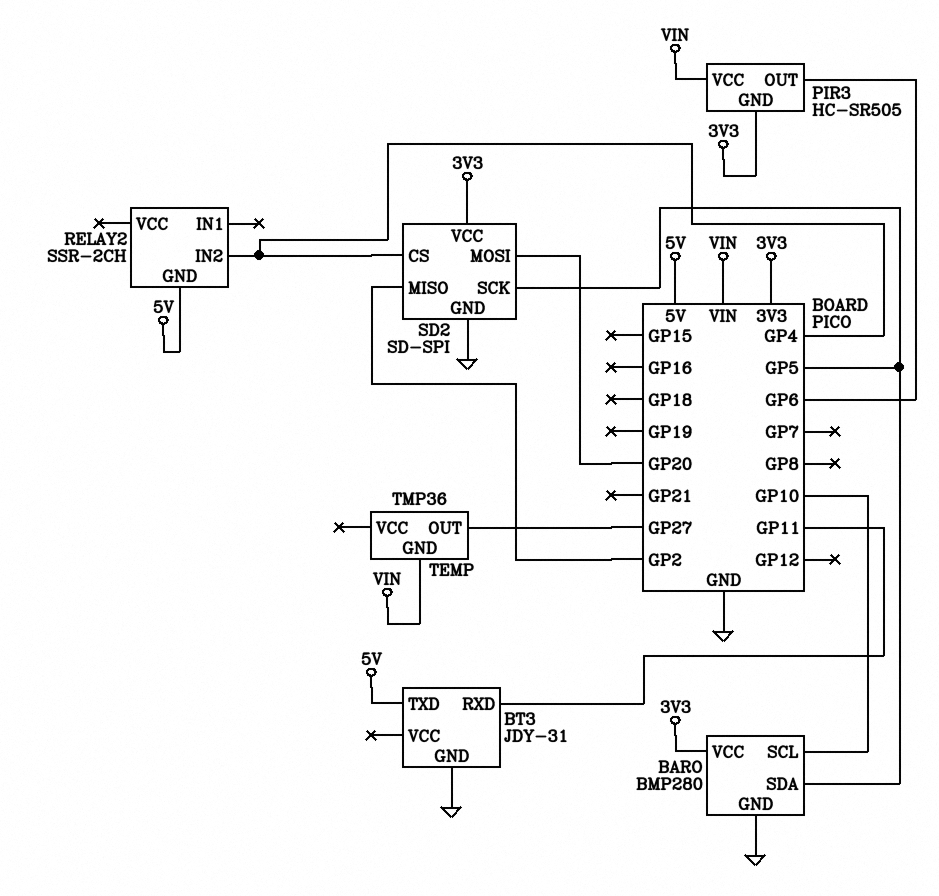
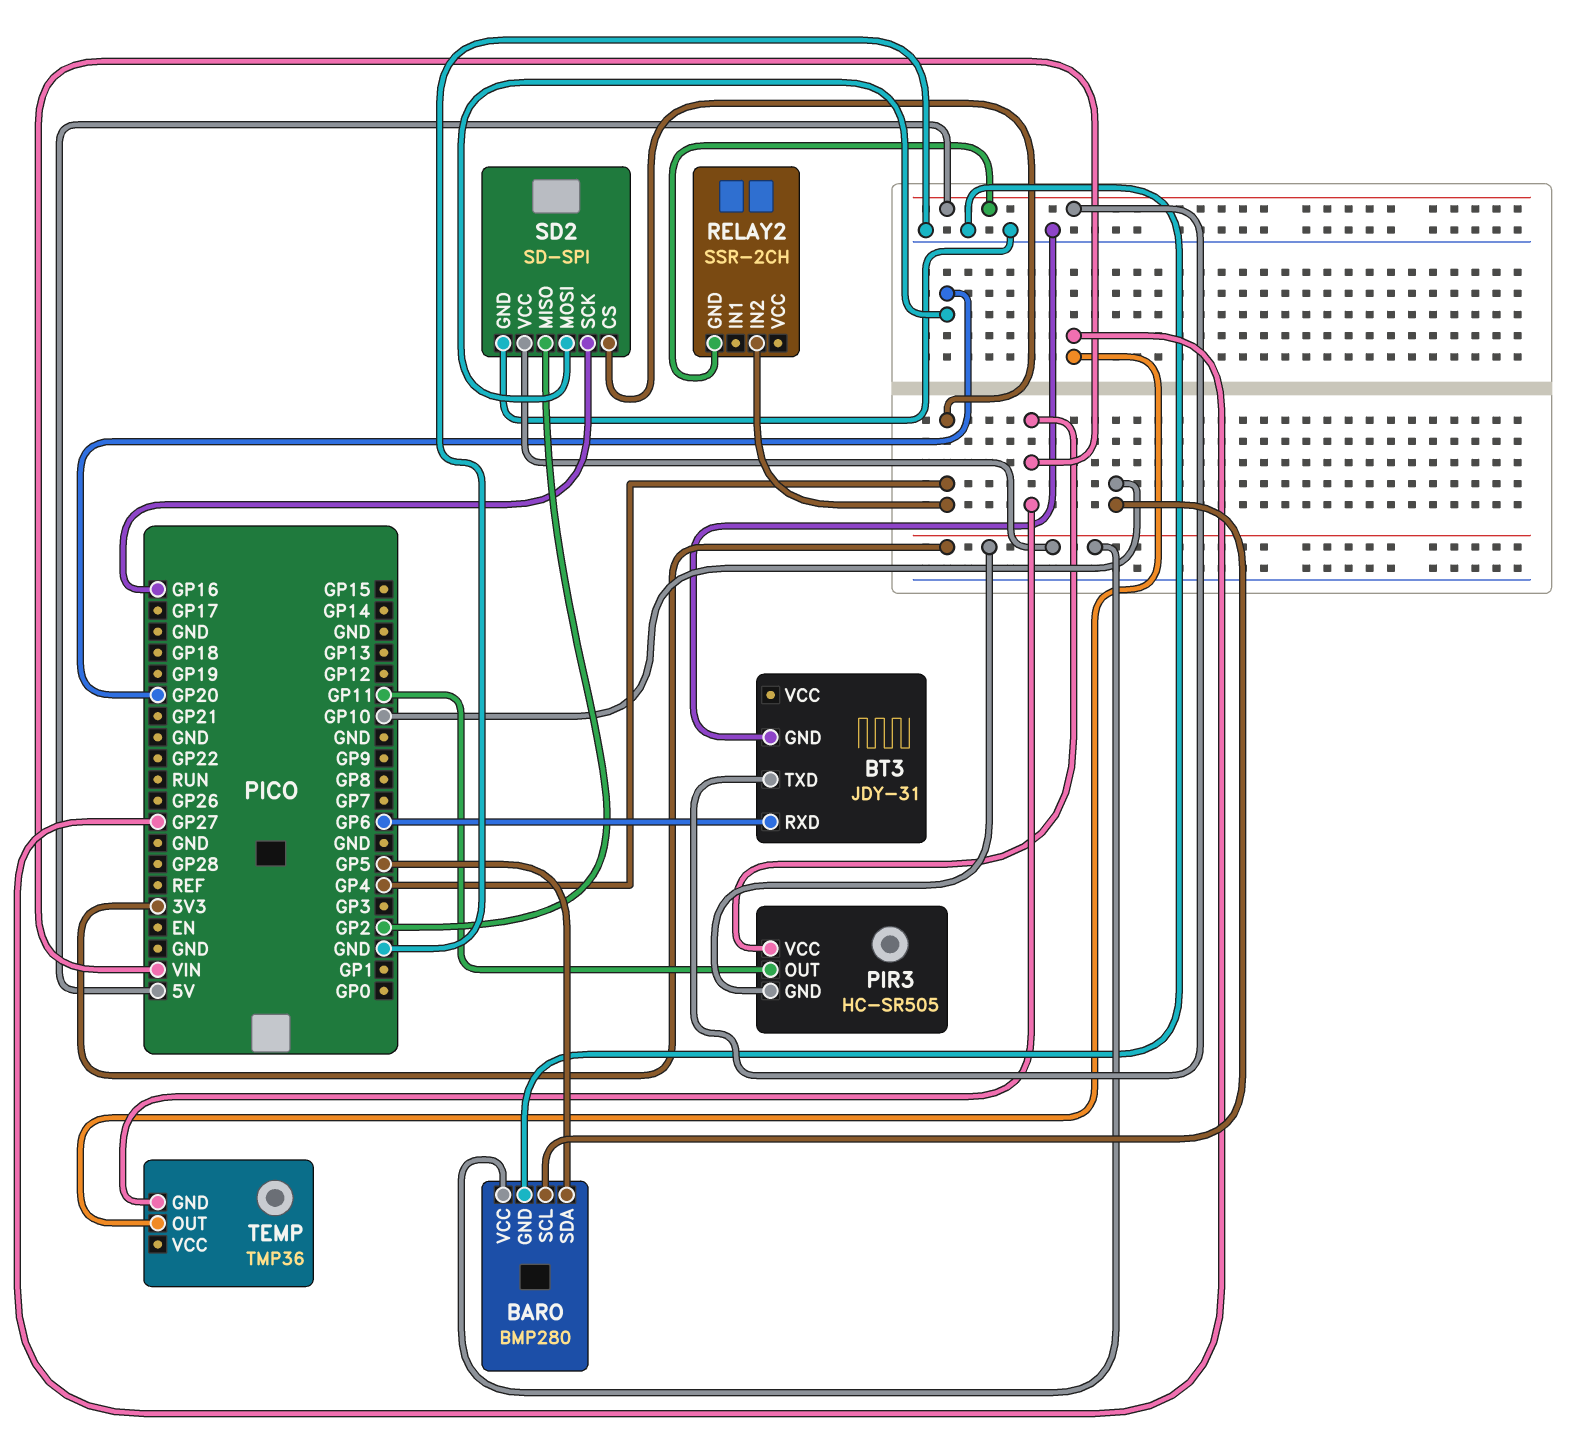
BT3 pin RXD: GP11 -> GP6
PIR3 pin OUT: GP6 -> GP11
SD2 pin SCK: GP5 -> GP16

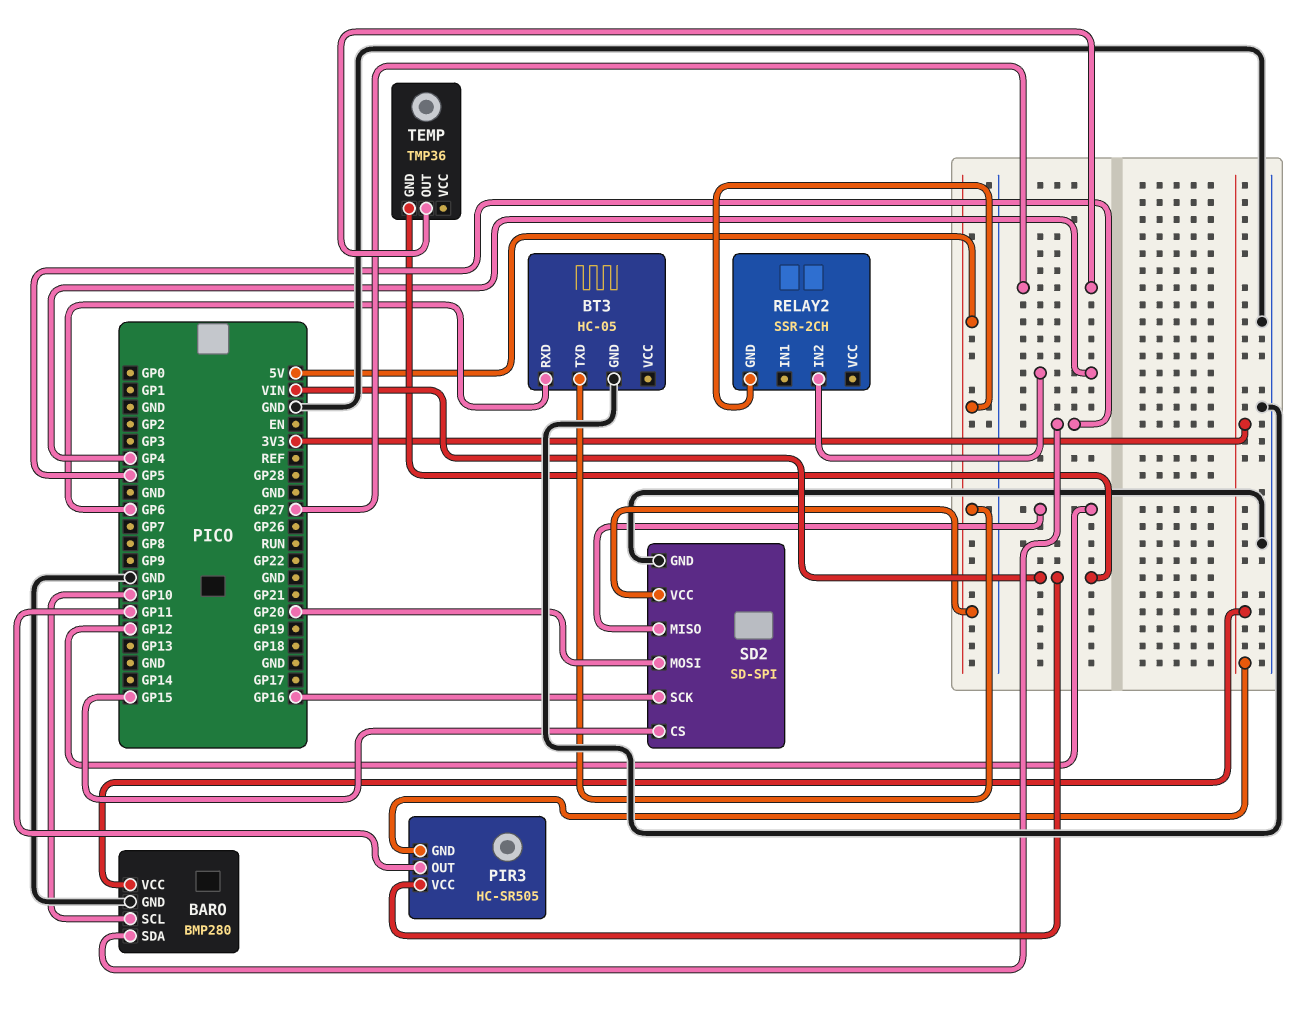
BT3: JDY-31 -> HC-05
SD2 pin CS: GP4 -> GP15
SD2 pin MISO: GP2 -> GP12
SD2 pin VCC: 3V3 -> 5V

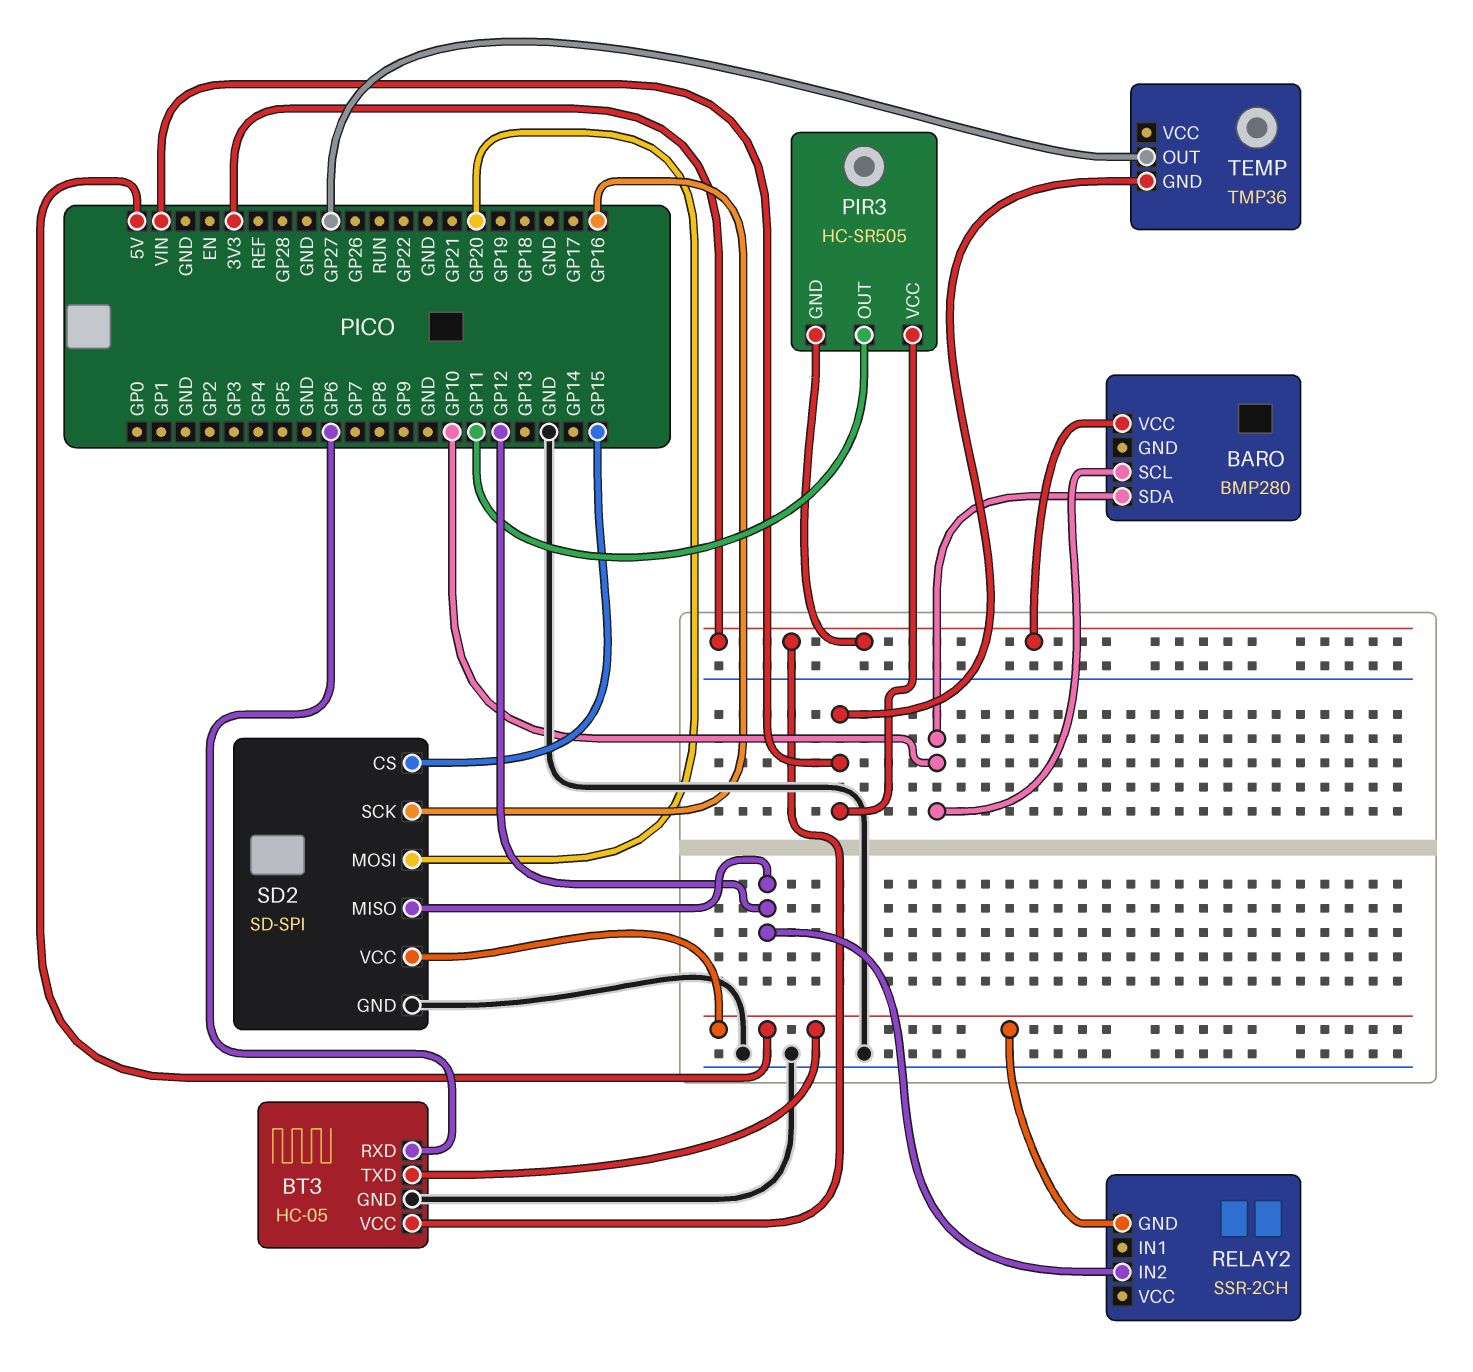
BARO pin GND: GND -> none
BARO pin SDA: GP5 -> GP10
BT3 pin VCC: none -> 3V3
RELAY2 pin IN2: GP4 -> GP12

